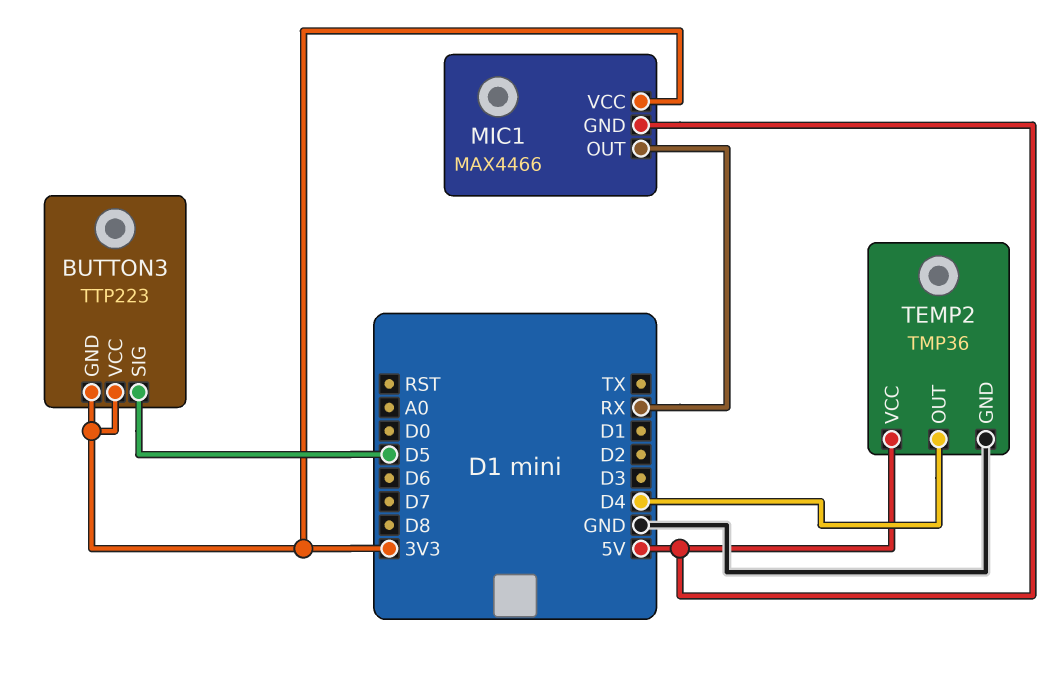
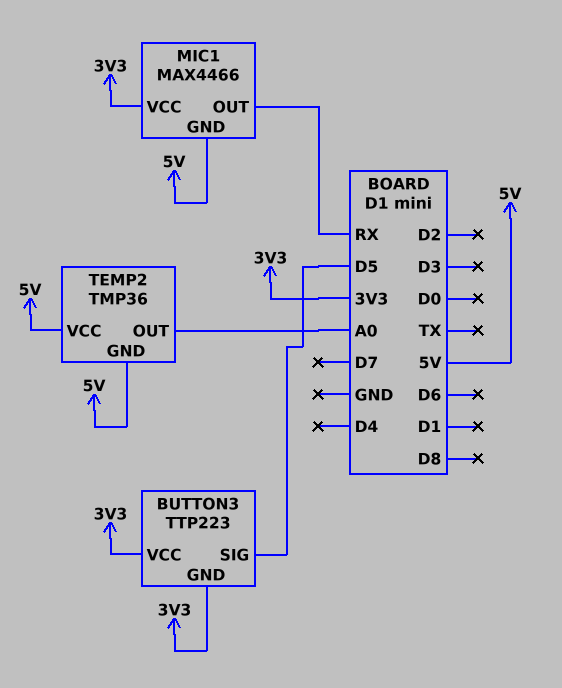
TEMP2 pin GND: GND -> 5V
TEMP2 pin OUT: D4 -> A0

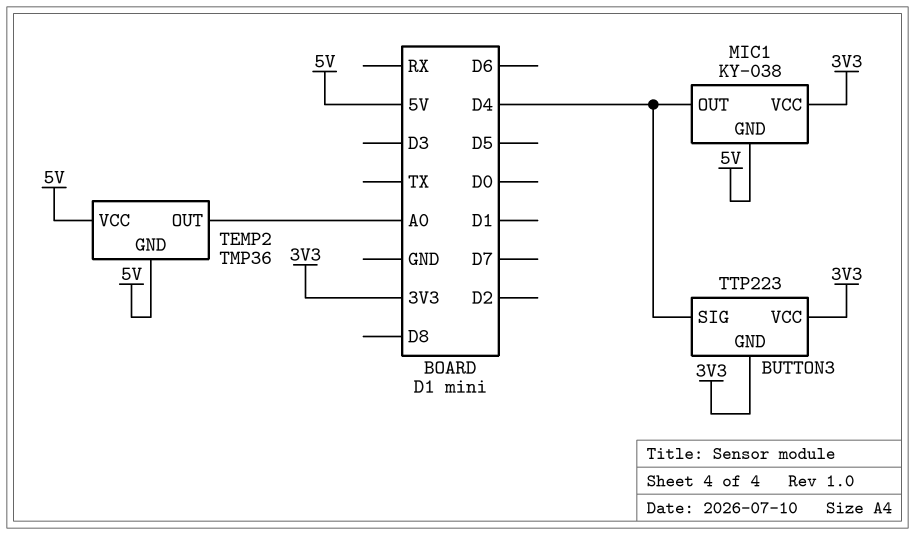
BUTTON3 pin SIG: D5 -> D4
MIC1: MAX4466 -> KY-038
MIC1 pin OUT: RX -> D4

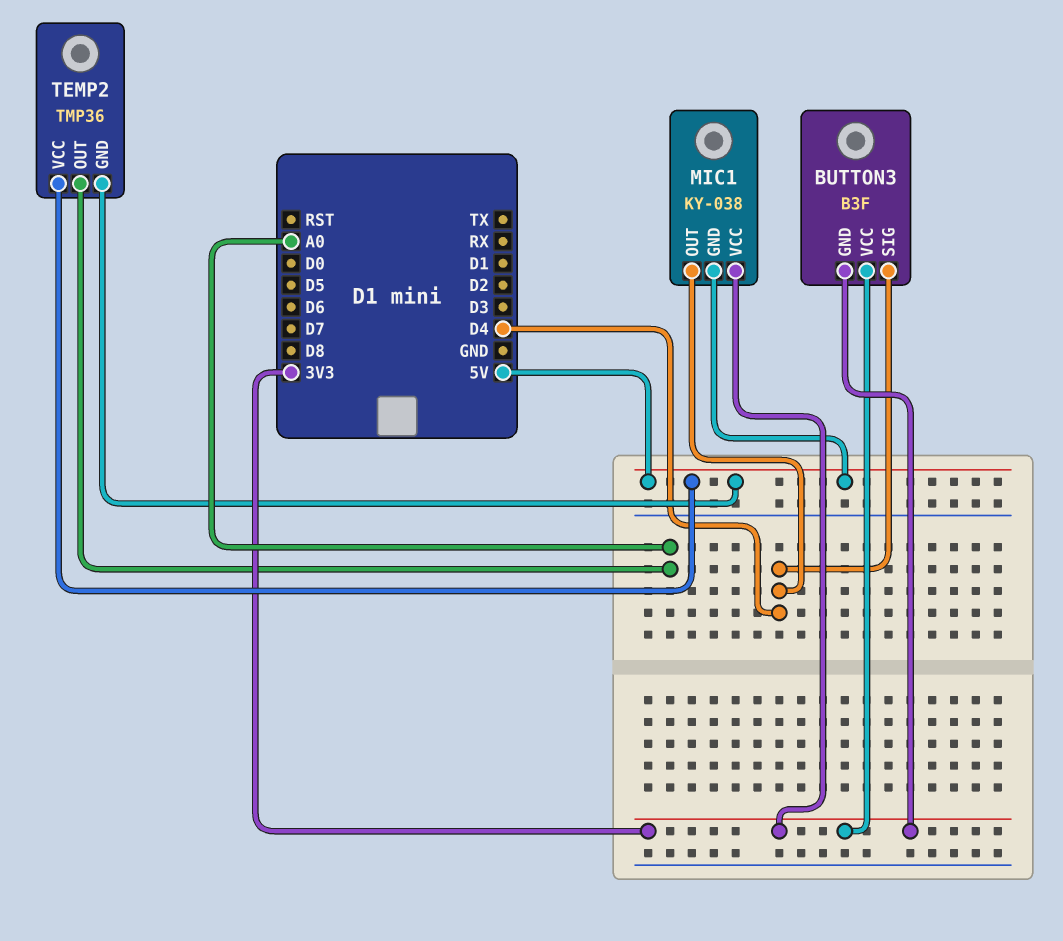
BUTTON3: TTP223 -> B3F

